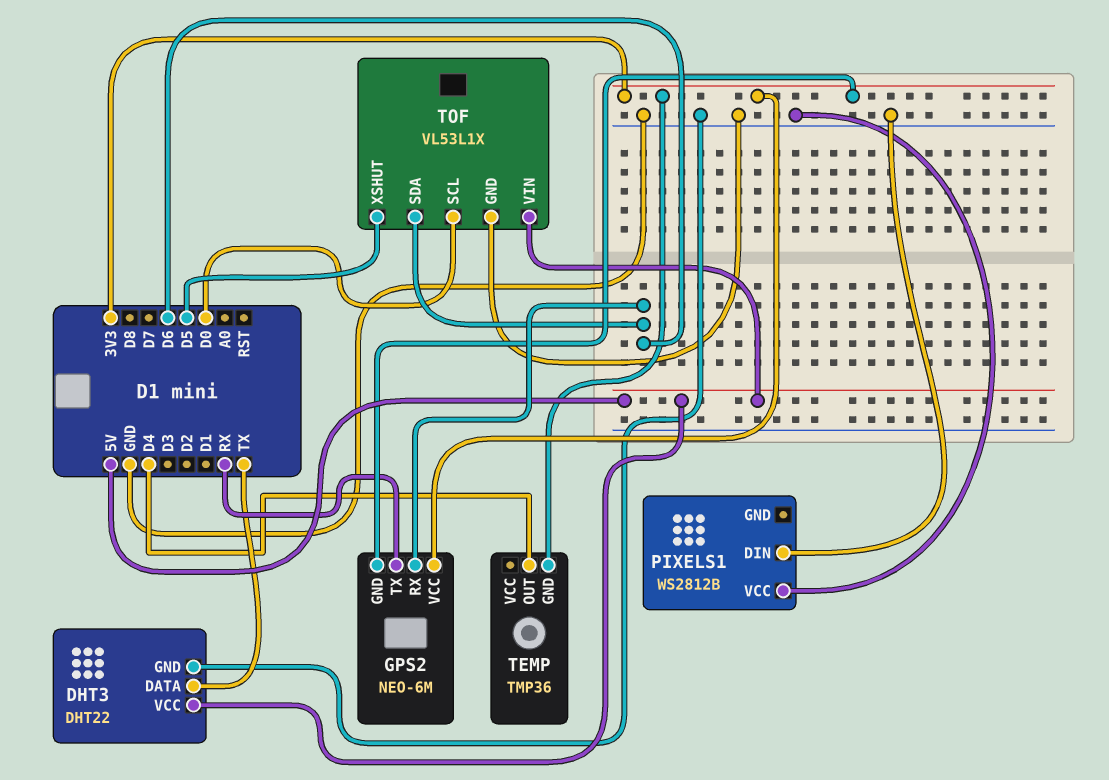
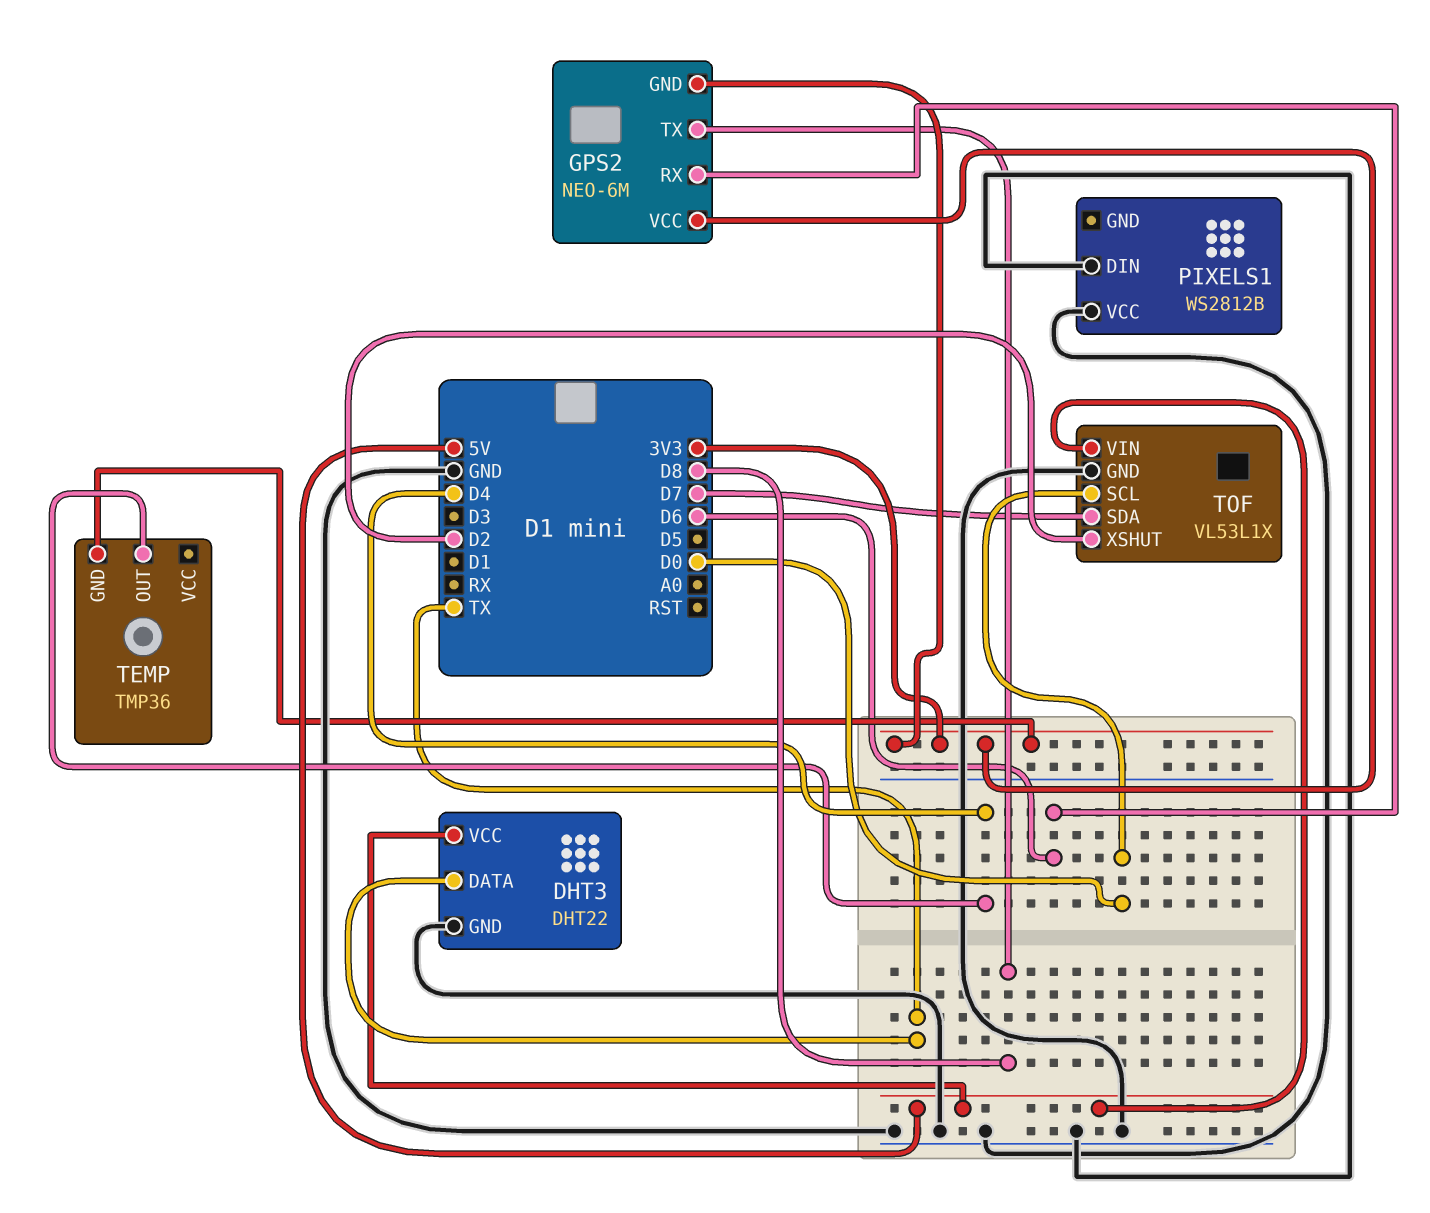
GPS2 pin TX: RX -> D8
TOF pin SDA: D6 -> D7
TOF pin XSHUT: D5 -> D2

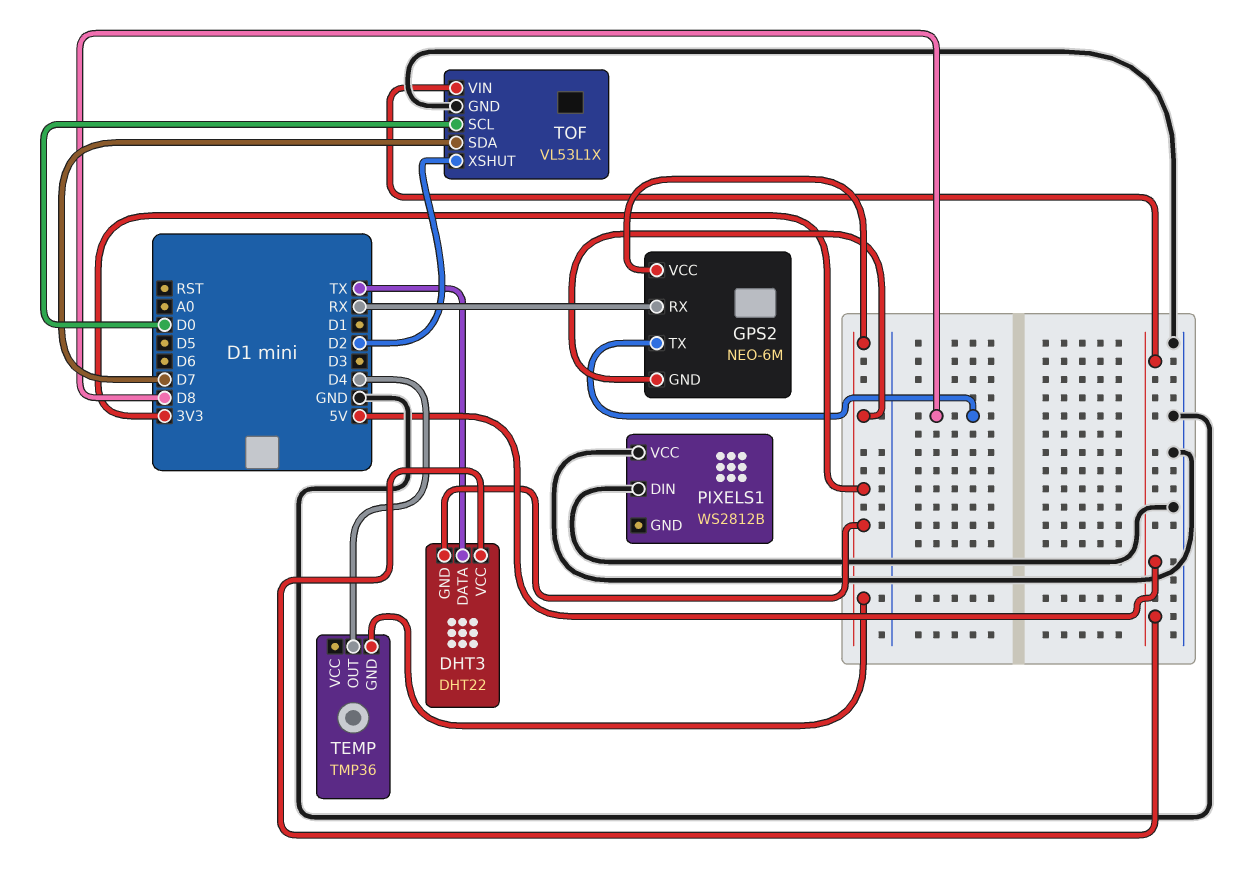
DHT3 pin GND: GND -> 3V3
GPS2 pin RX: D6 -> RX

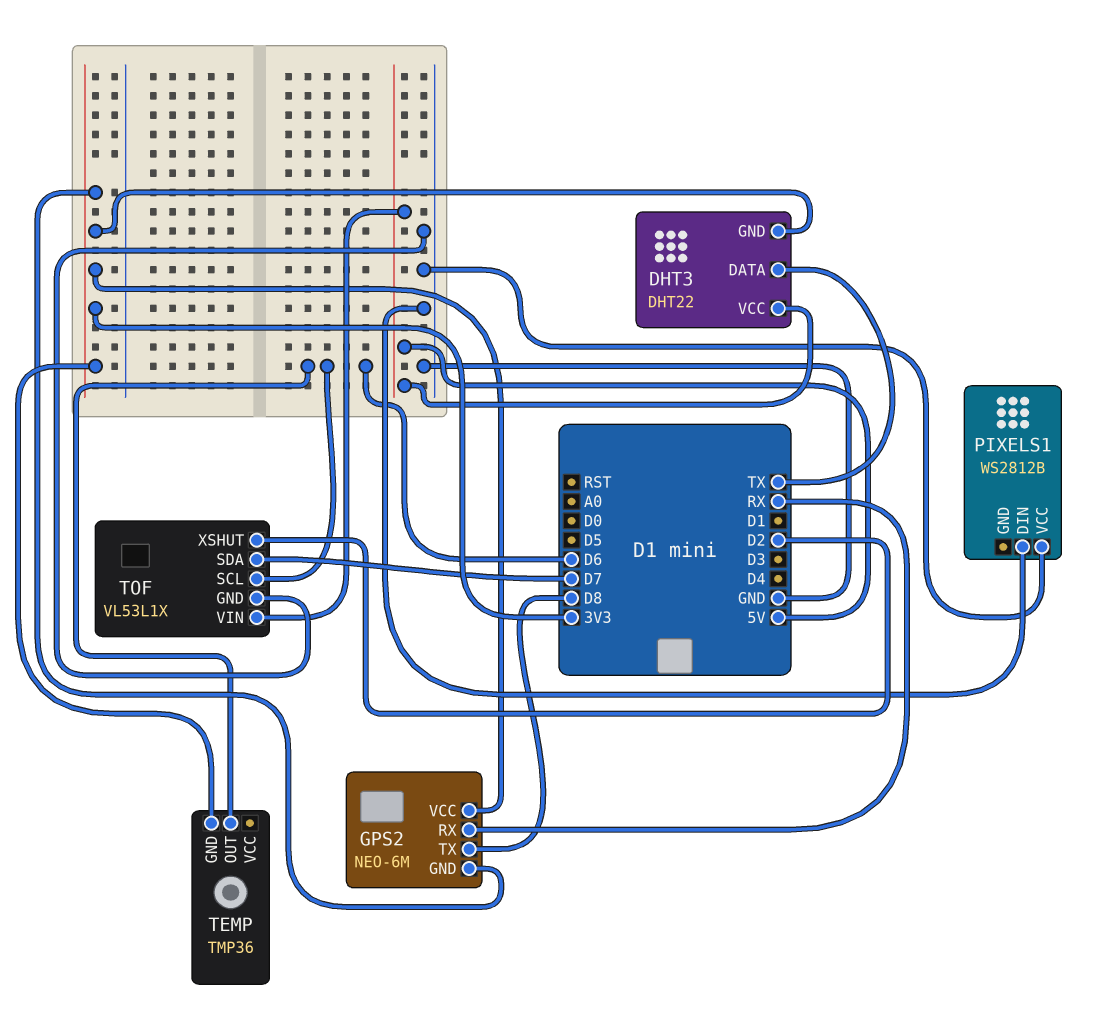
TEMP pin OUT: D4 -> D6
TOF pin SCL: D0 -> D6

